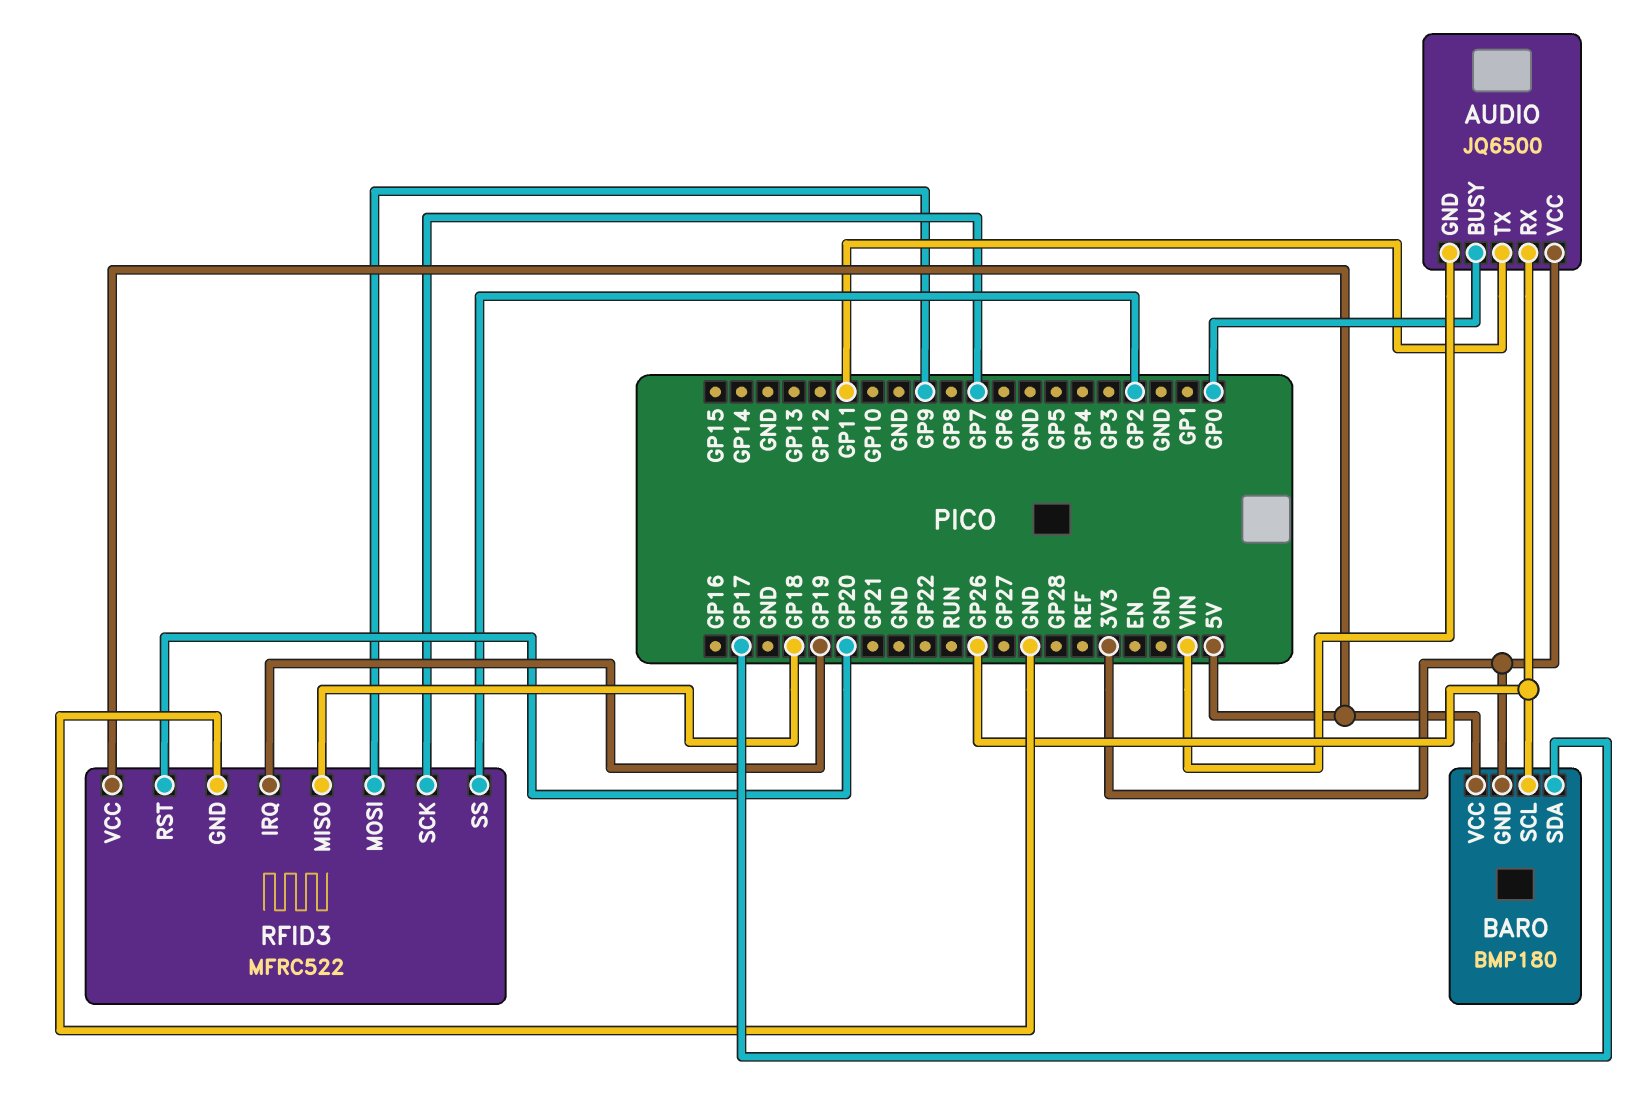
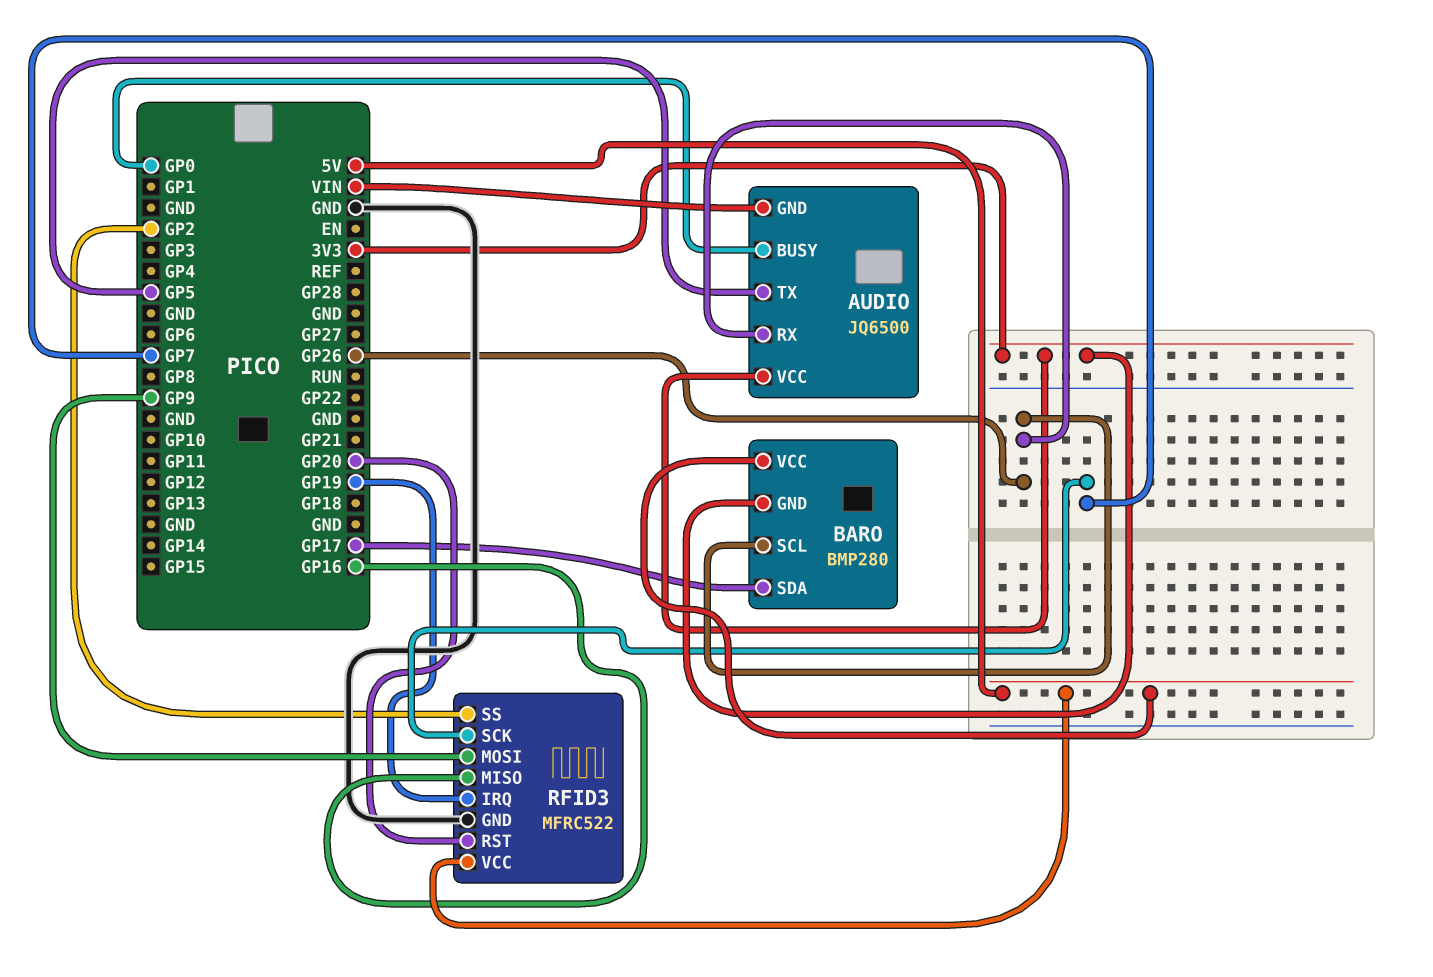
AUDIO pin TX: GP11 -> GP5
BARO: BMP180 -> BMP280
RFID3 pin MISO: GP18 -> GP16

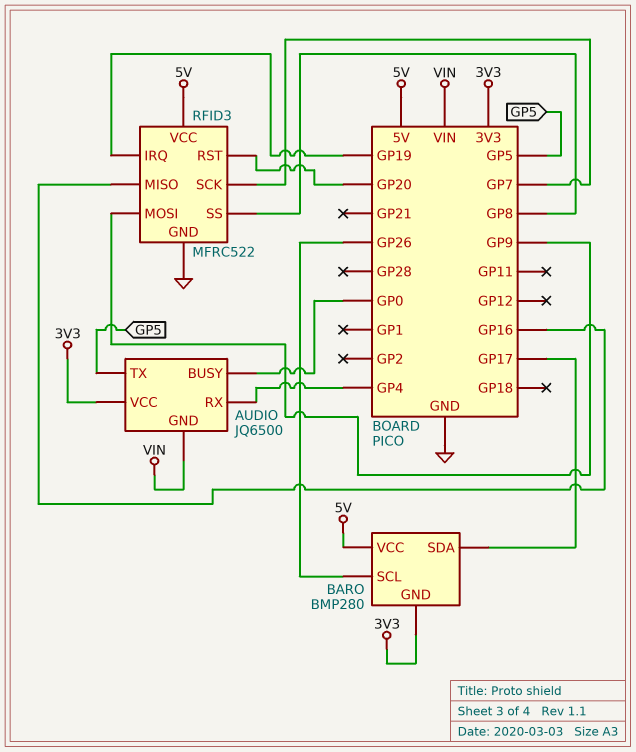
AUDIO pin RX: GP26 -> GP4
RFID3 pin SS: GP2 -> GP8

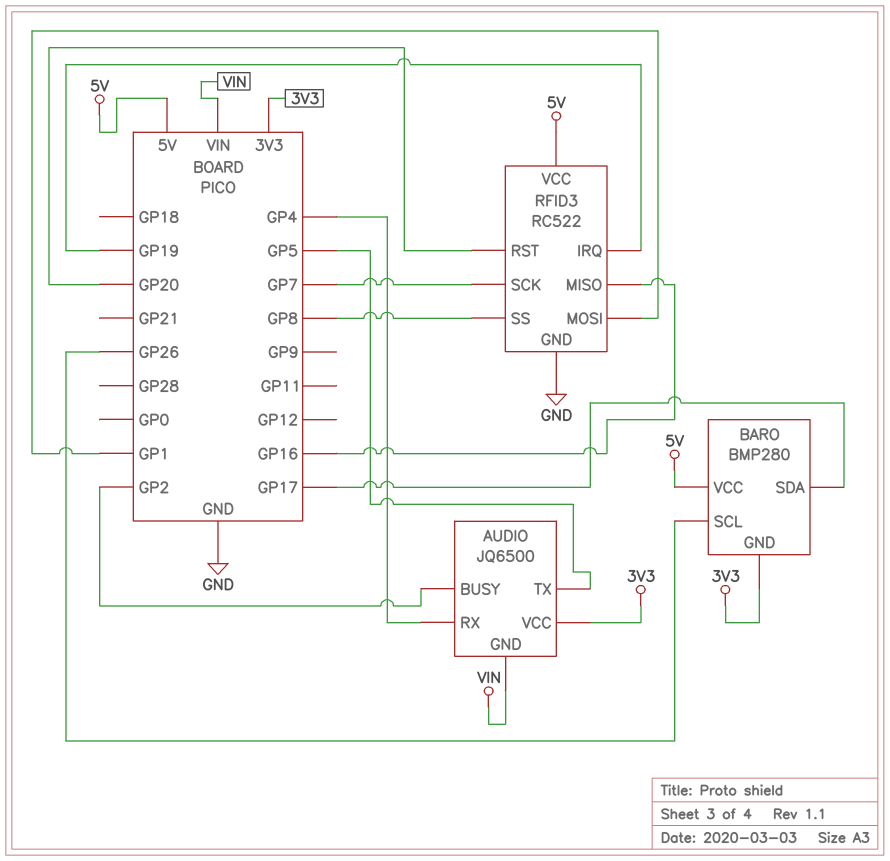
AUDIO pin BUSY: GP0 -> GP2
RFID3: MFRC522 -> RC522
RFID3 pin MOSI: GP9 -> GP1

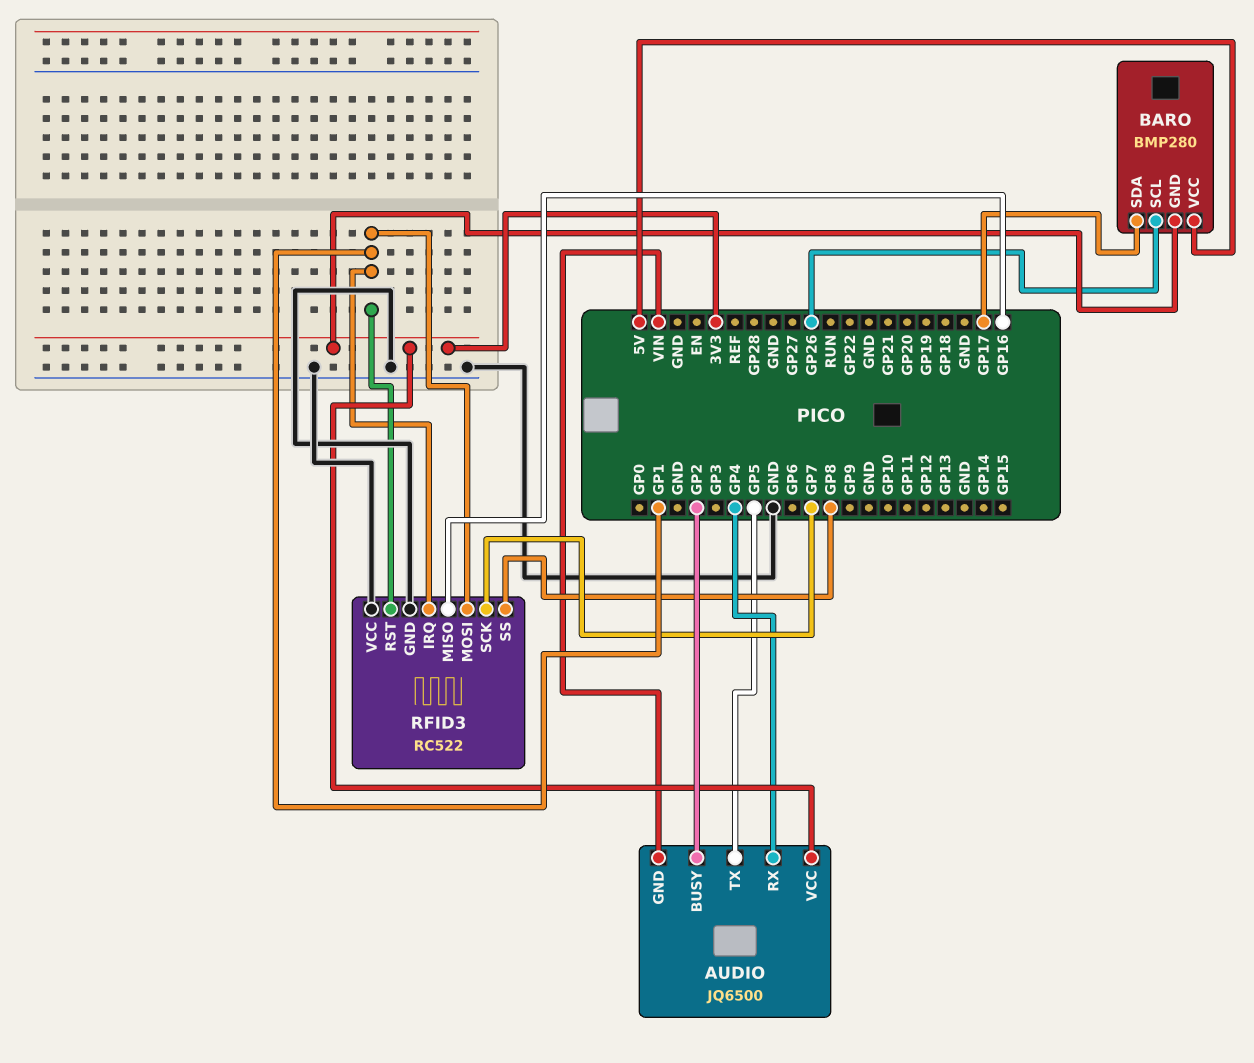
RFID3 pin IRQ: GP19 -> GP1
RFID3 pin RST: GP20 -> GP1
RFID3 pin VCC: 5V -> GND

